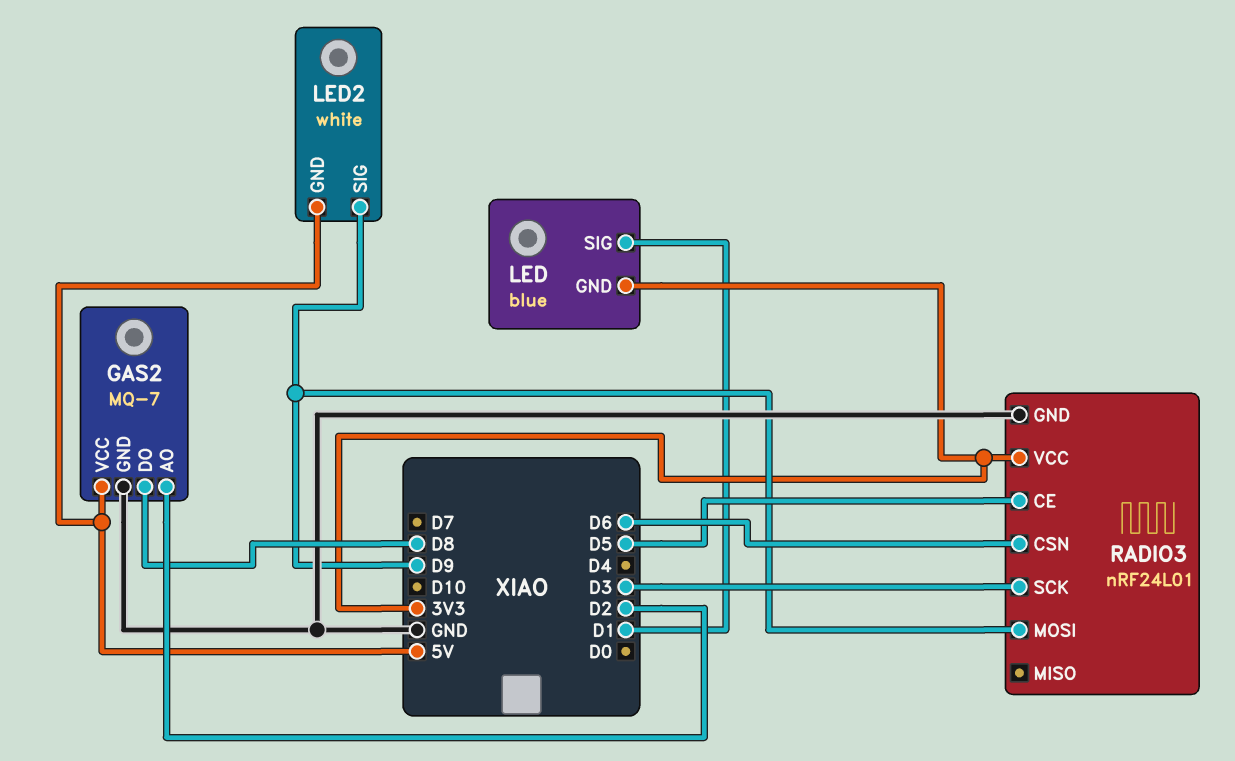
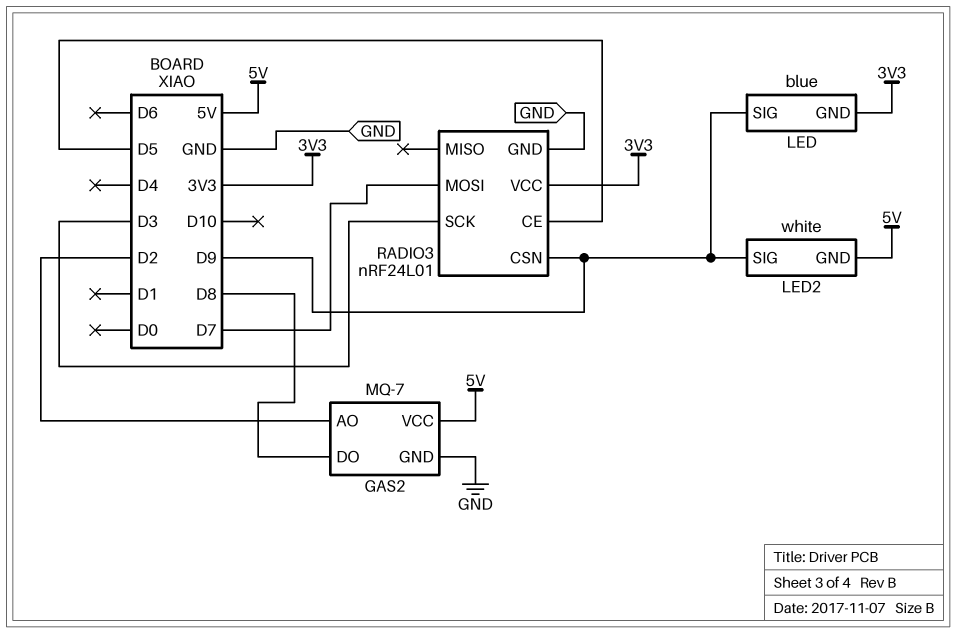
LED pin SIG: D1 -> D9
RADIO3 pin CSN: D6 -> D9
RADIO3 pin MOSI: D9 -> D7

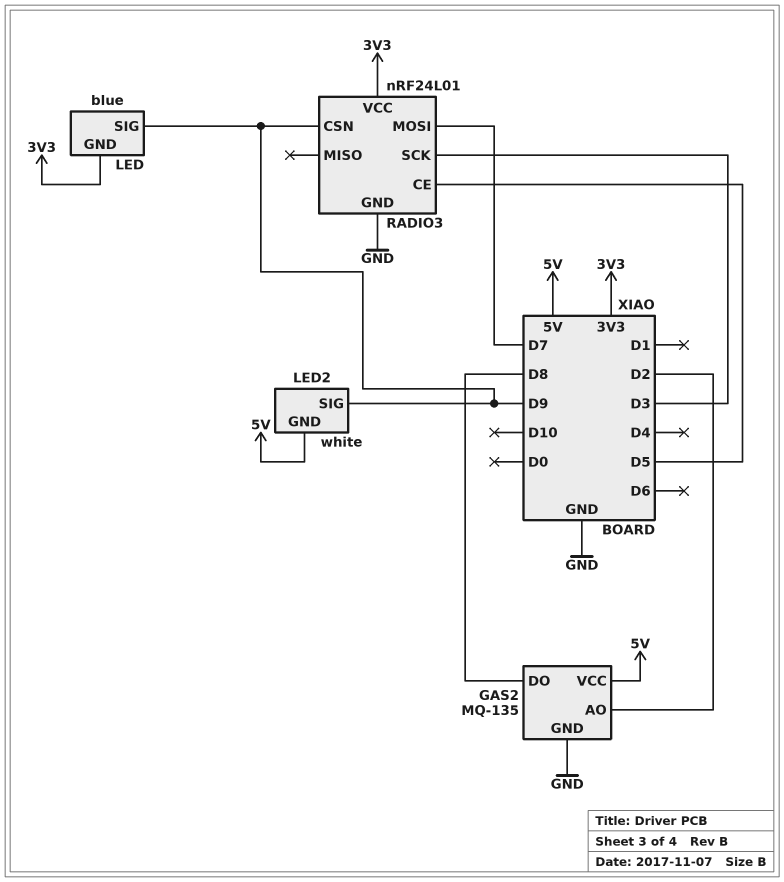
GAS2: MQ-7 -> MQ-135

